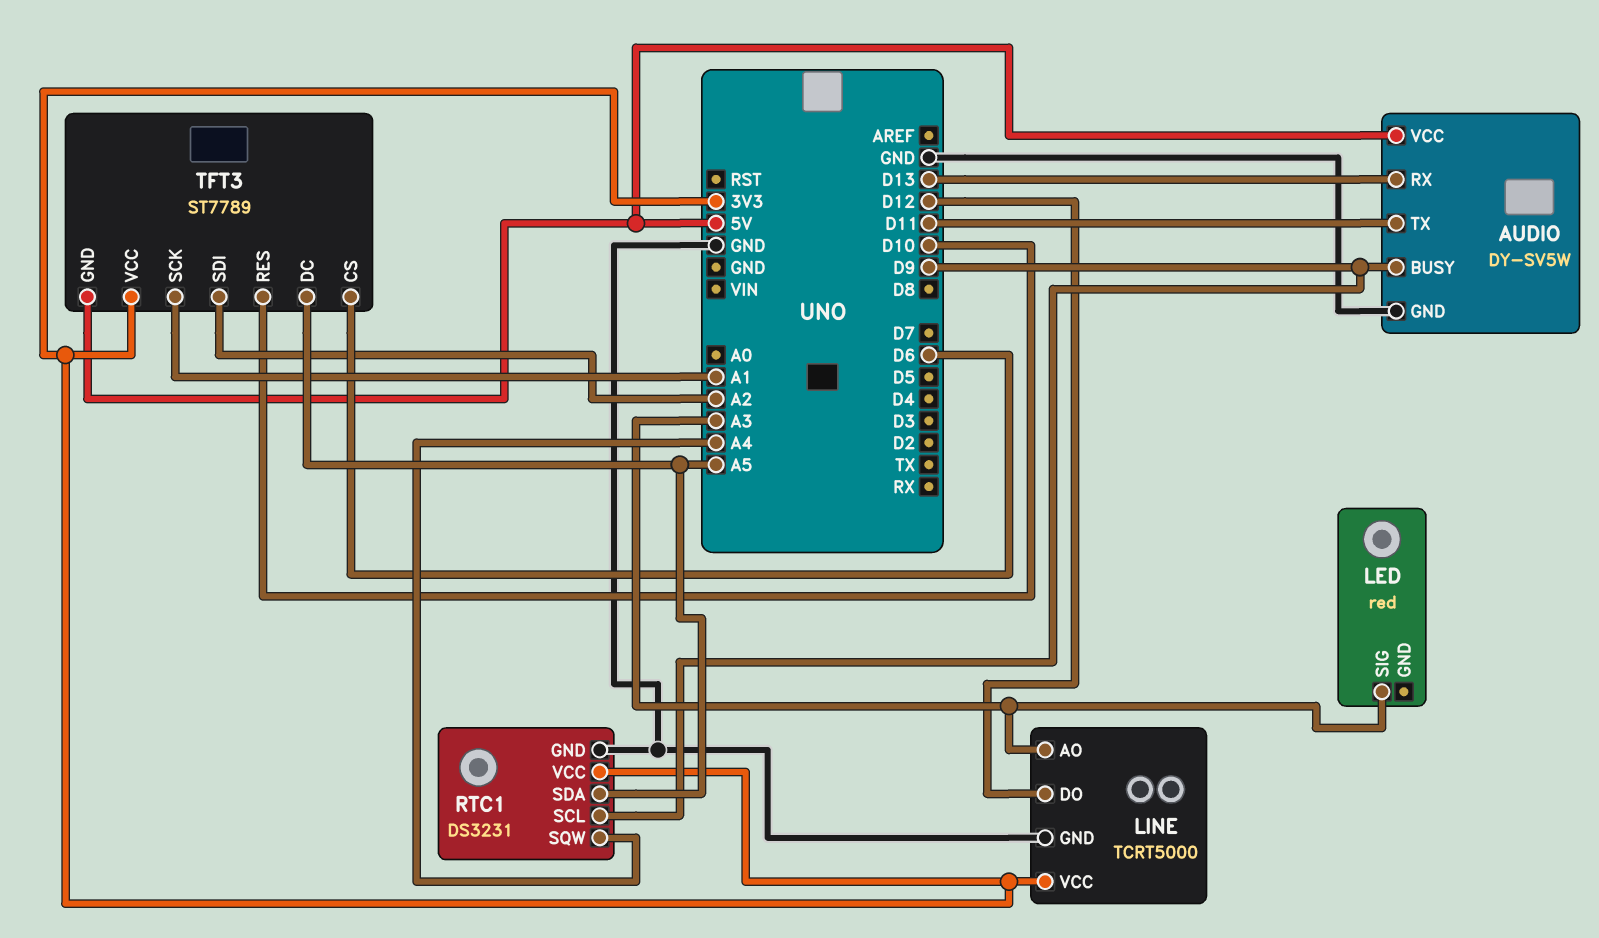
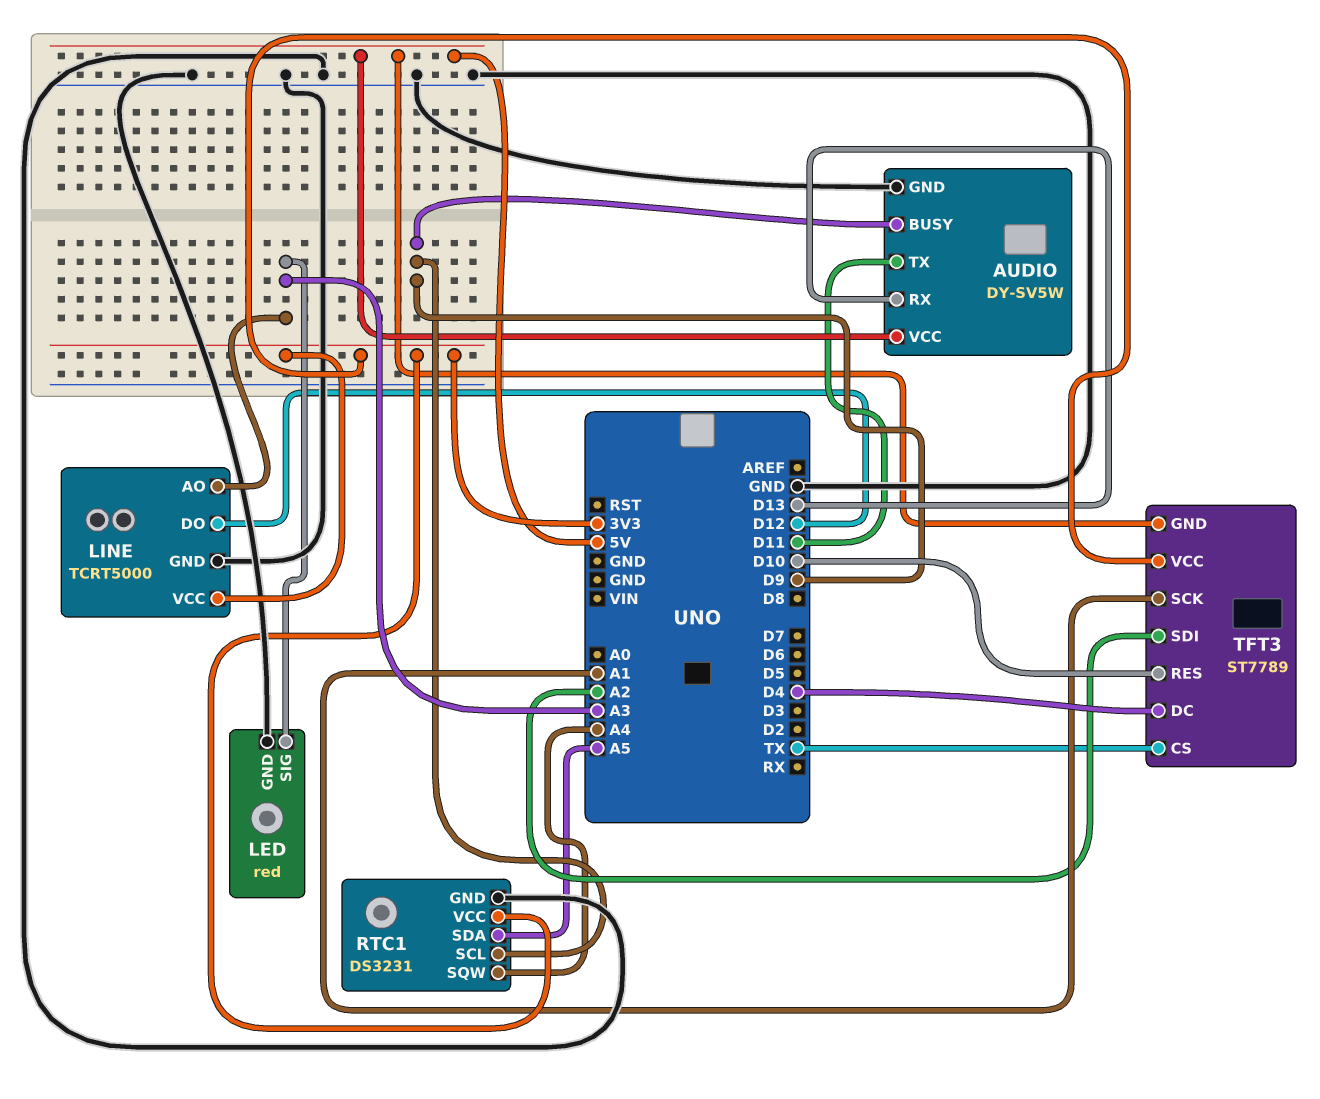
LED pin GND: none -> GND
TFT3 pin CS: D6 -> TX
TFT3 pin DC: A5 -> D4

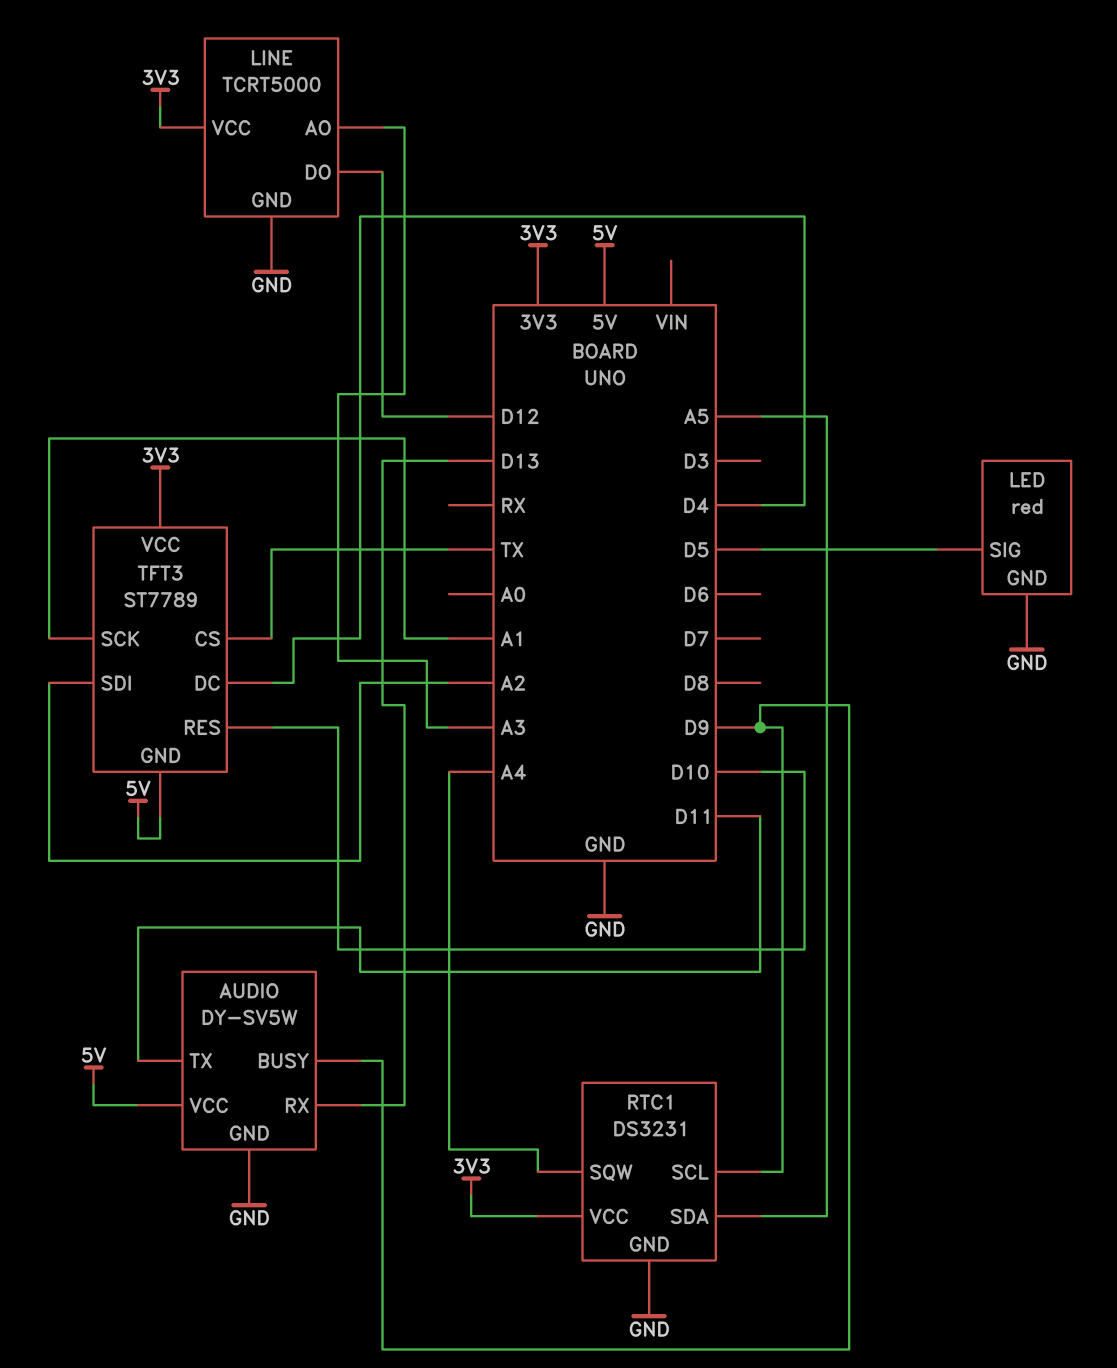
LED pin SIG: A3 -> D5

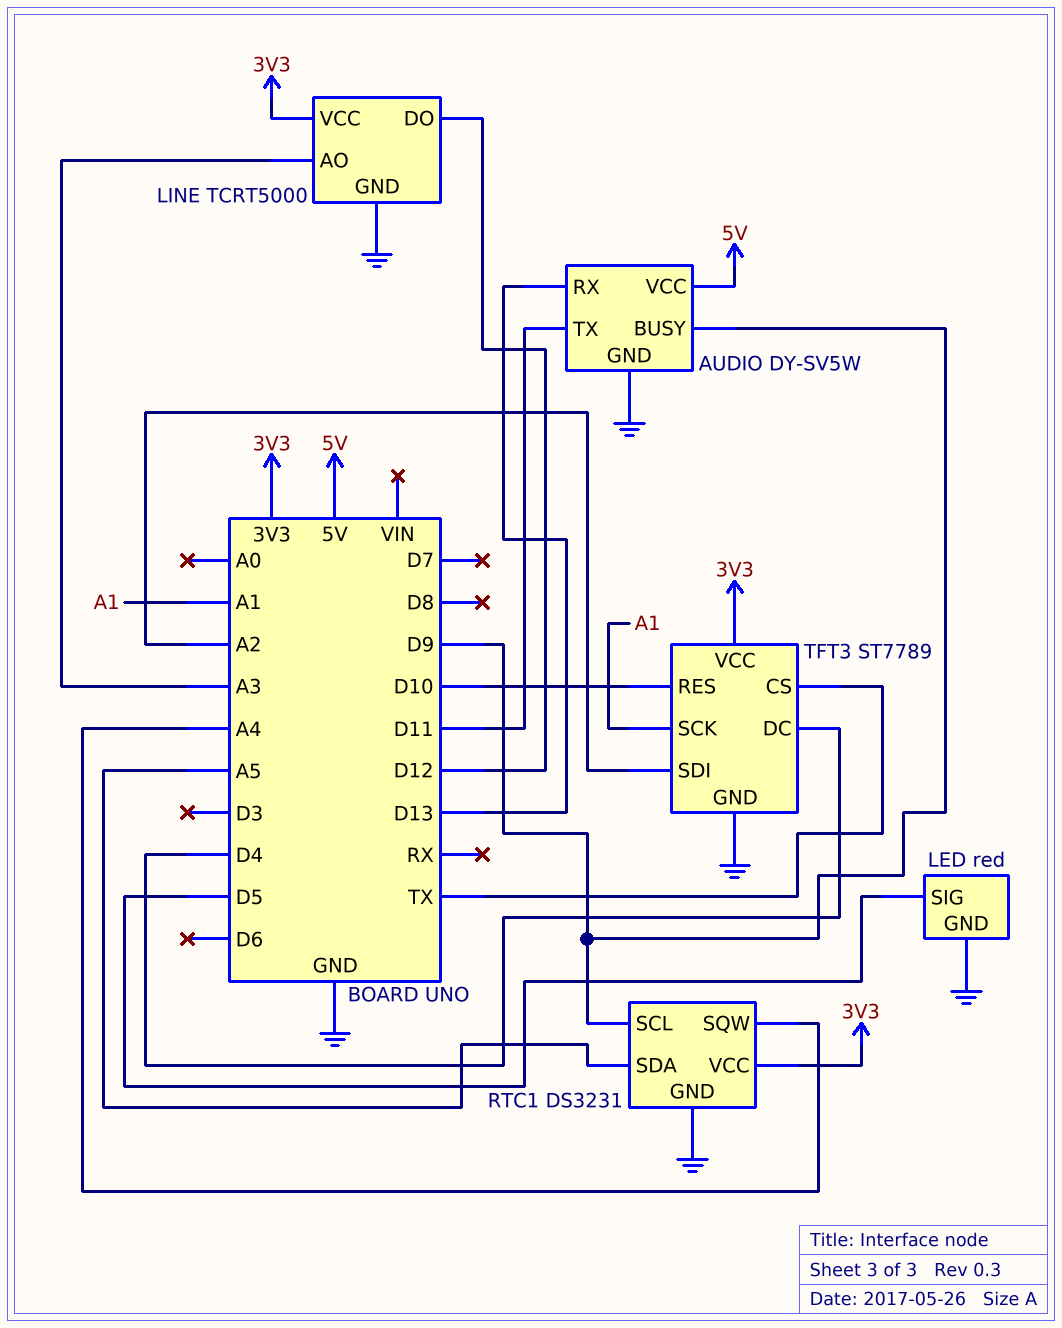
TFT3 pin GND: 5V -> GND

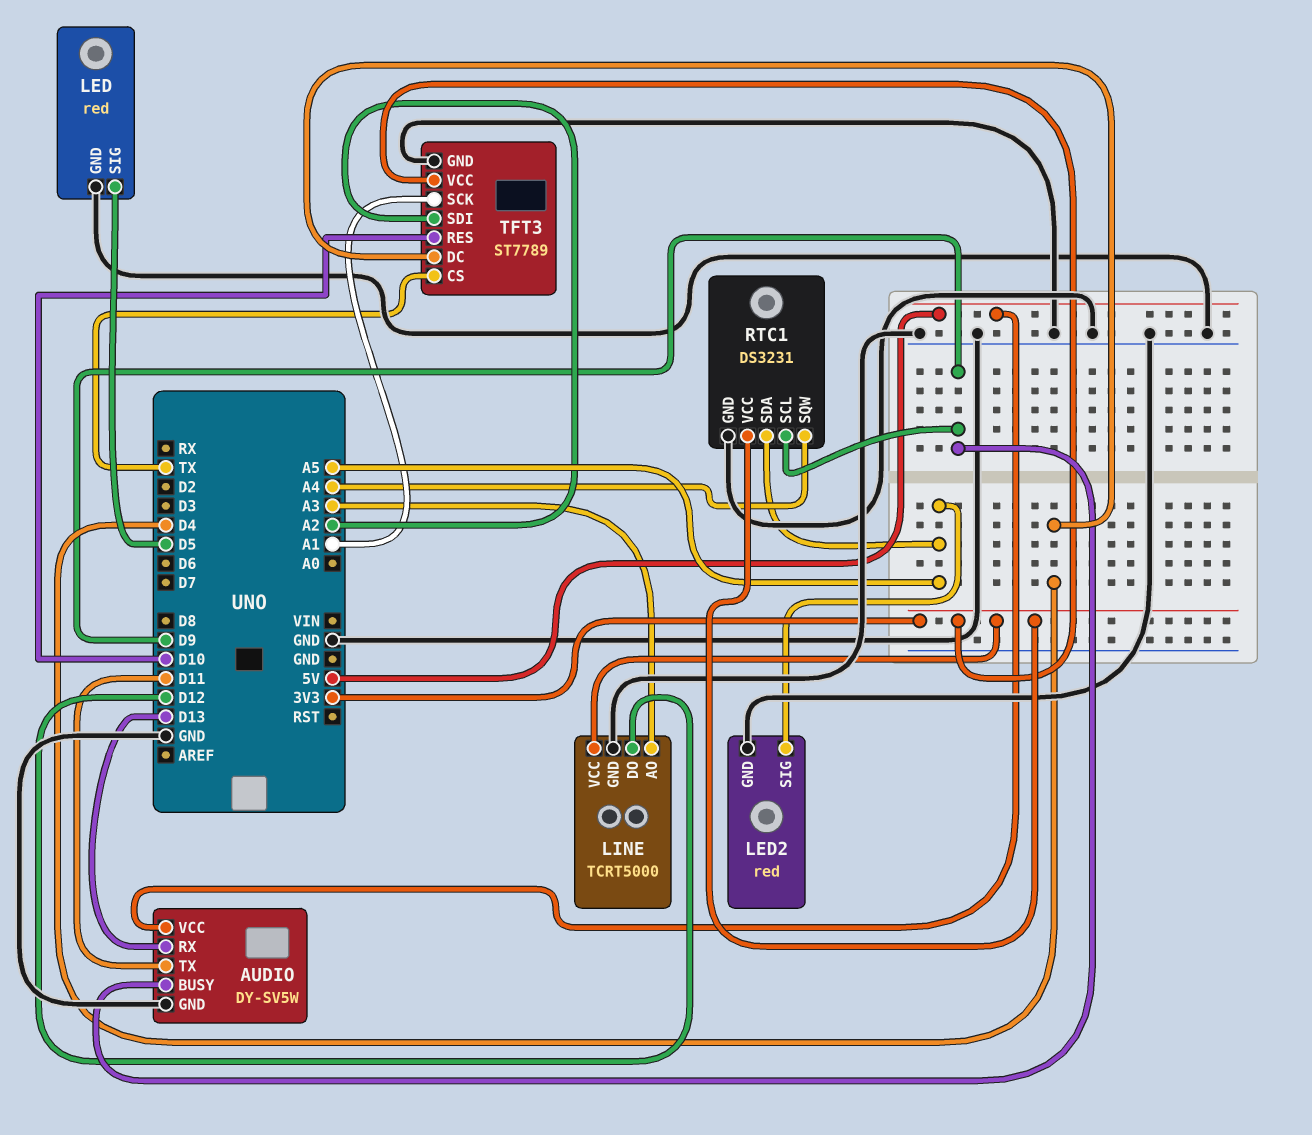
LED2: none -> red
LED2 pin GND: none -> GND
LED2 pin SIG: none -> A5

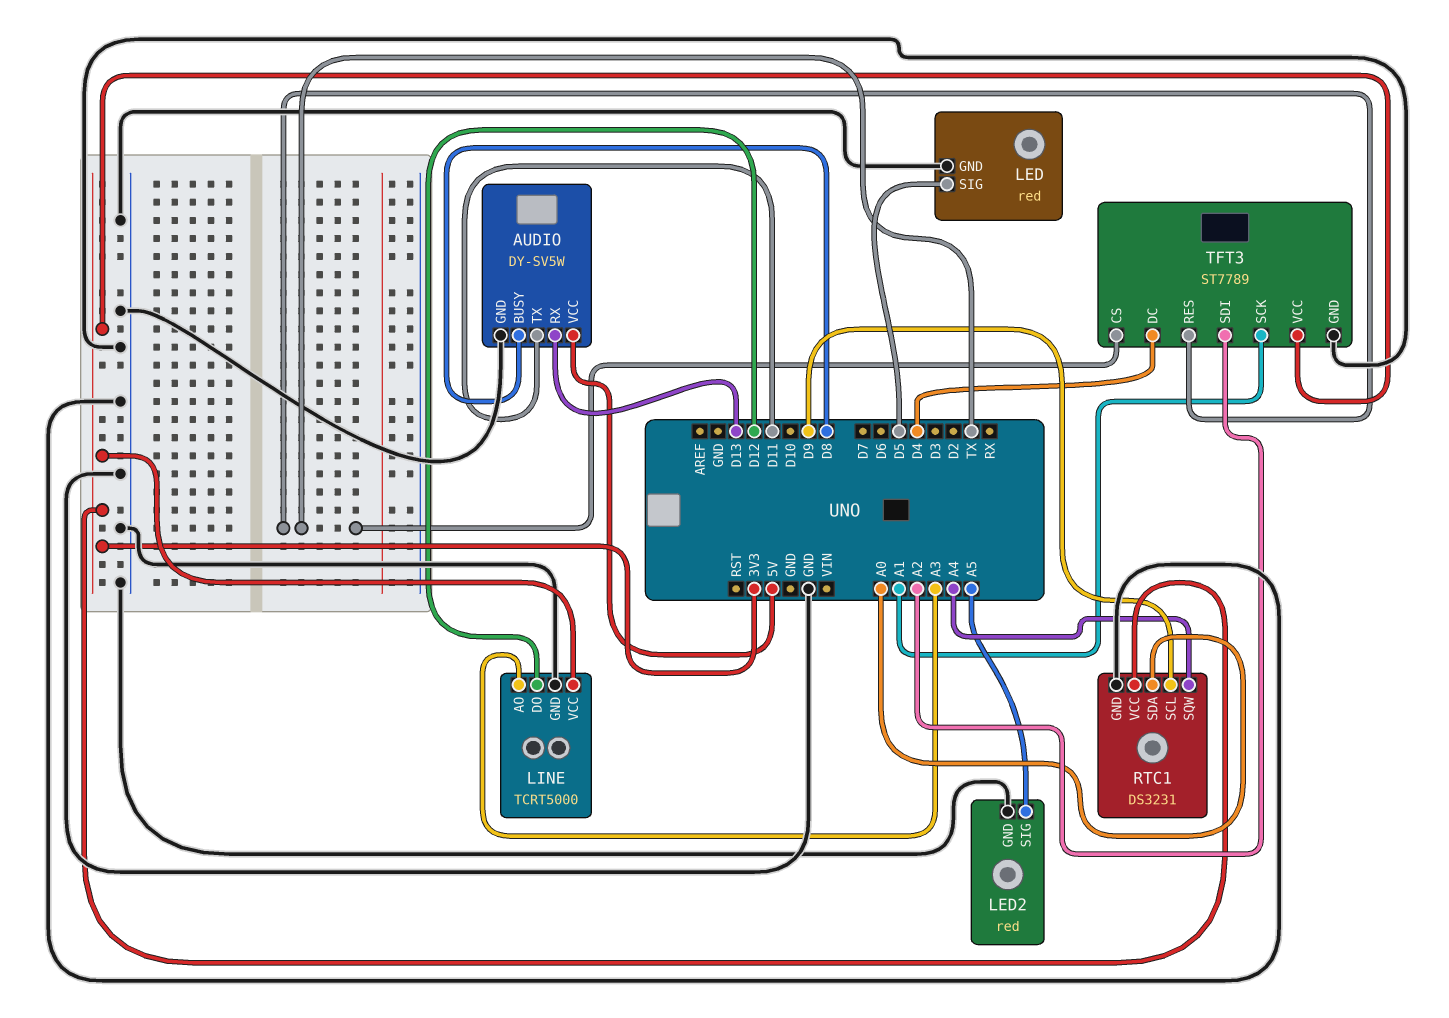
AUDIO pin BUSY: D9 -> D8
RTC1 pin SDA: A5 -> A0
TFT3 pin RES: D10 -> TX

